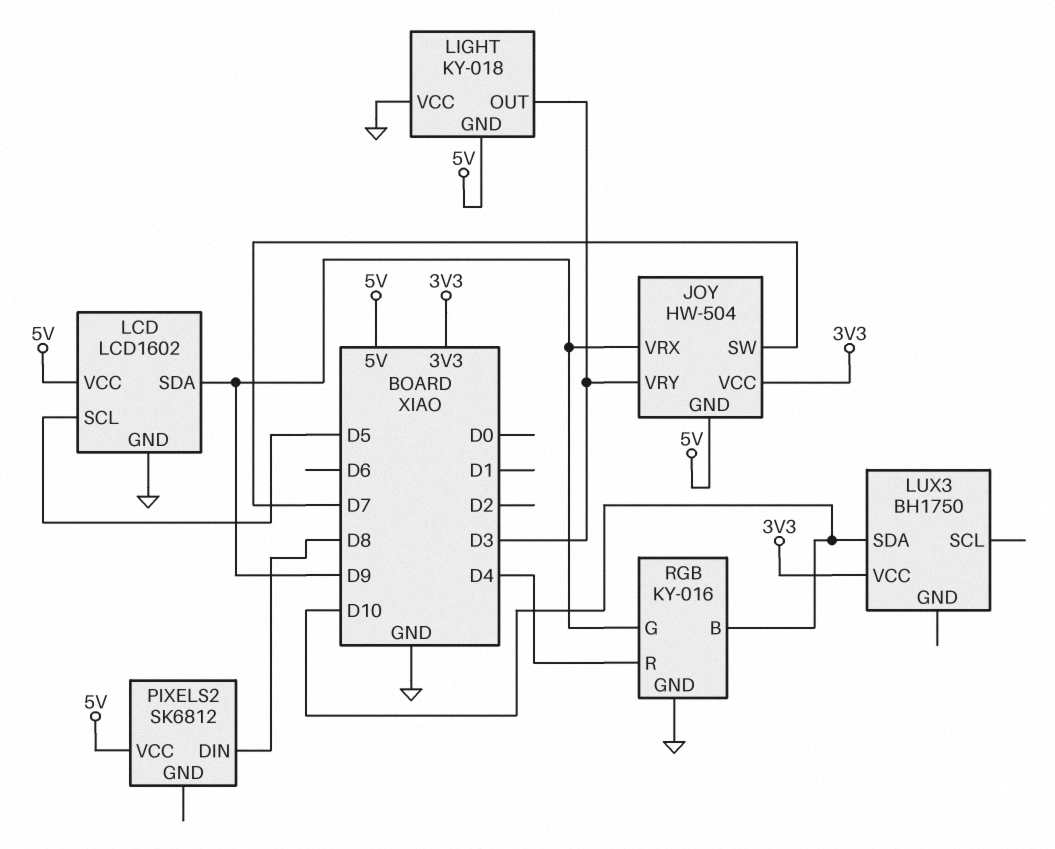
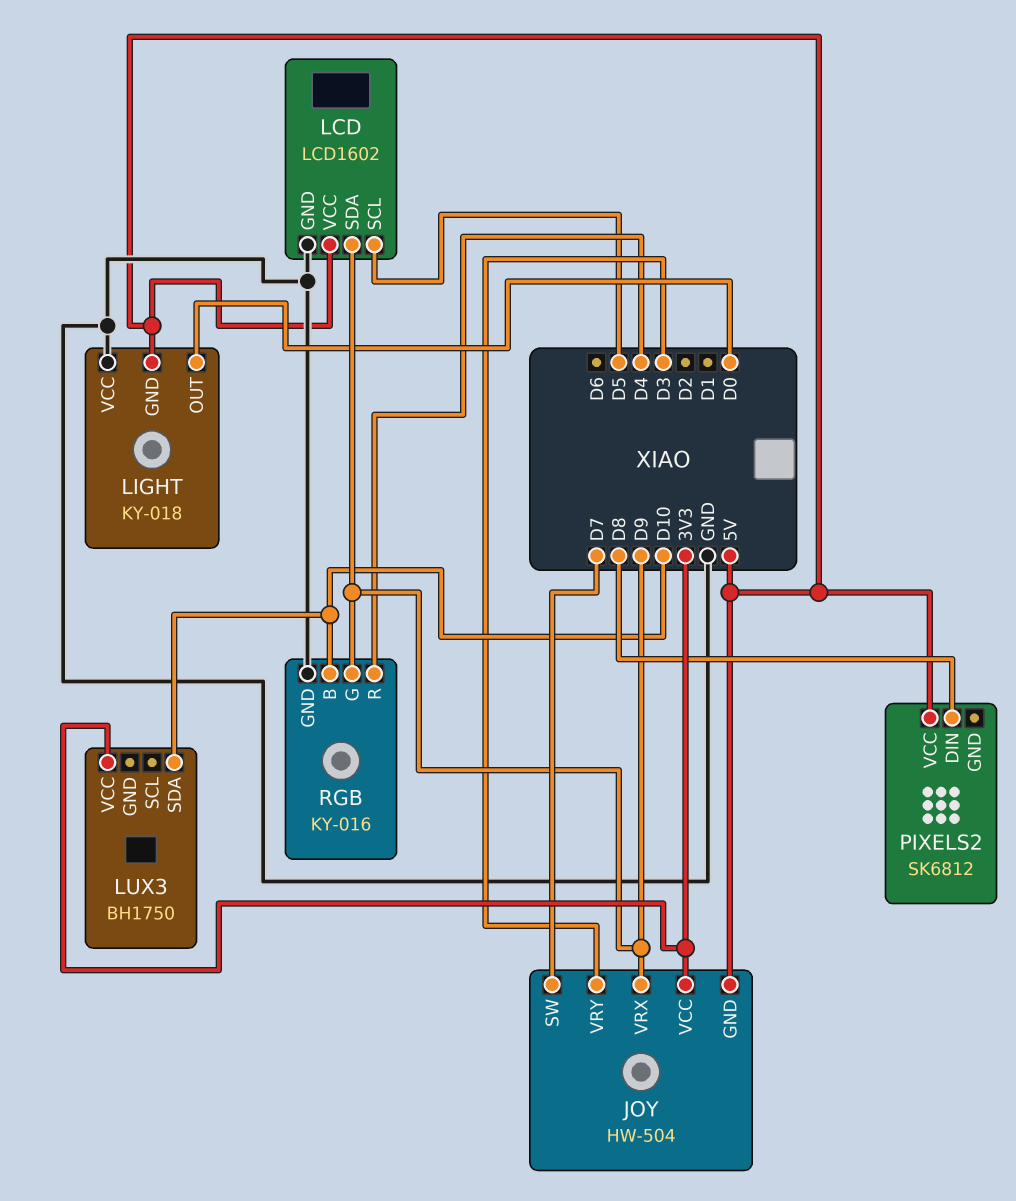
LIGHT pin OUT: D3 -> D0

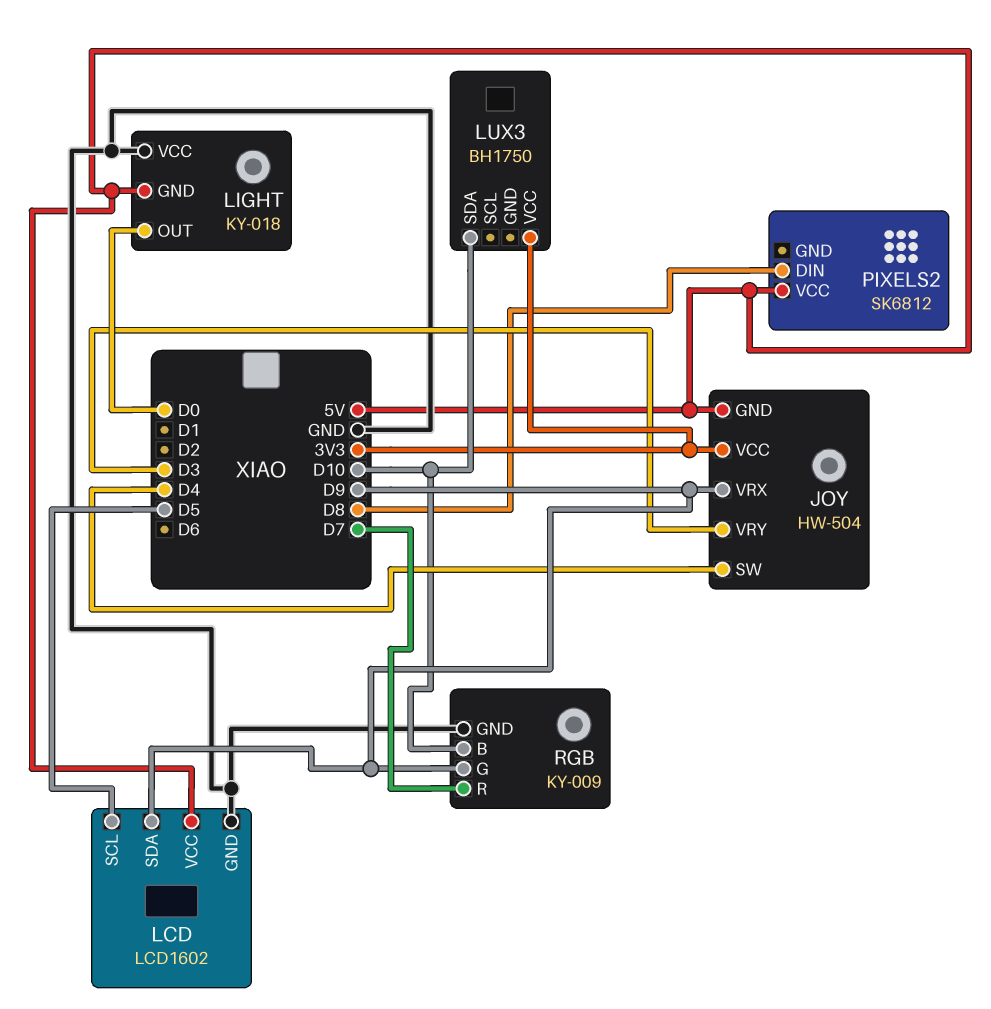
JOY pin SW: D7 -> D4
RGB: KY-016 -> KY-009
RGB pin R: D4 -> D7

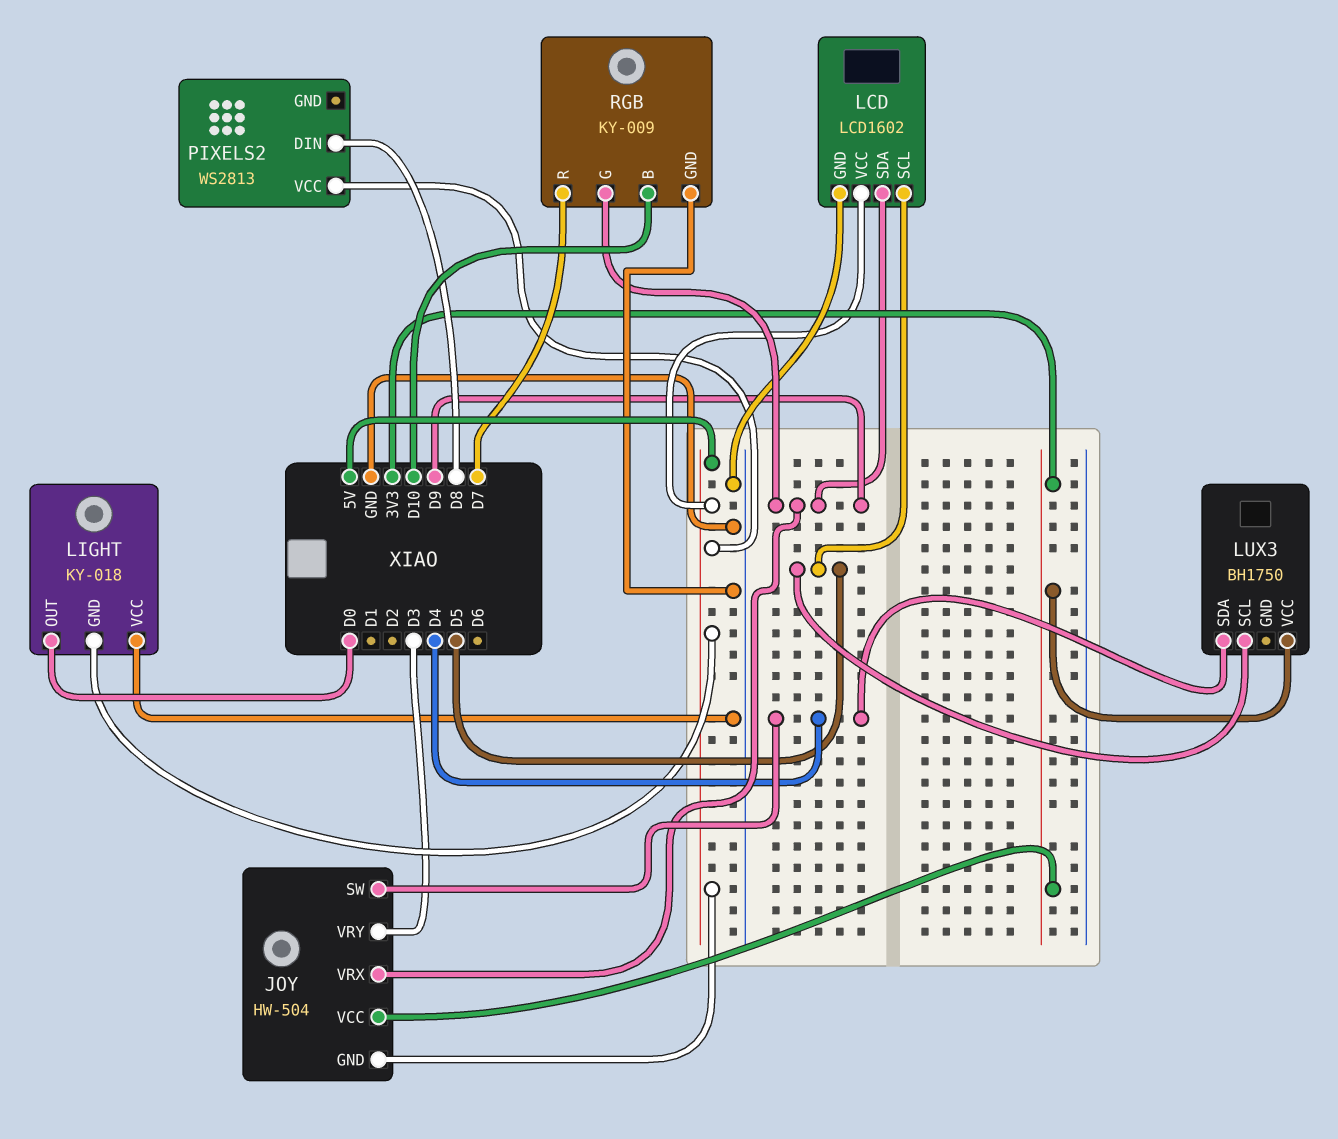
LUX3 pin SCL: none -> D5
LUX3 pin SDA: D10 -> D4
PIXELS2: SK6812 -> WS2813

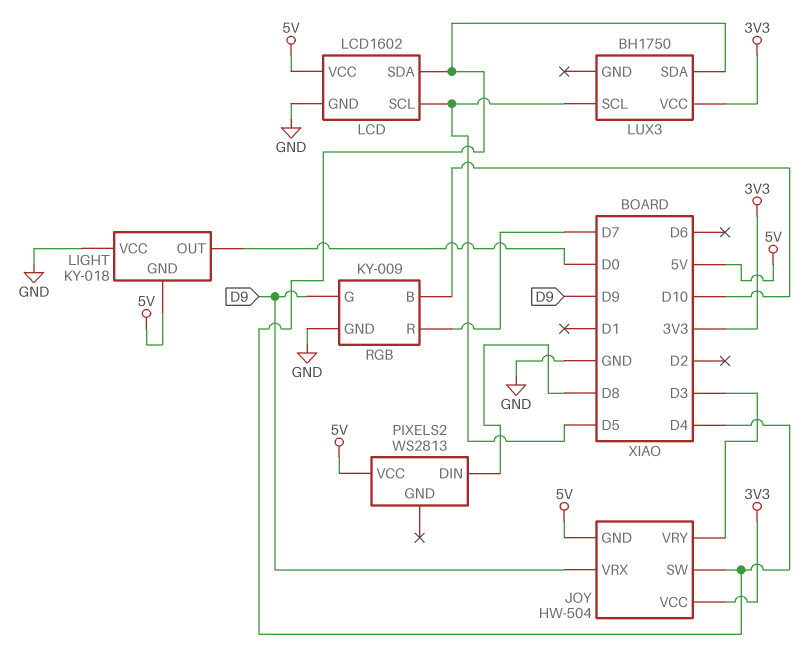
LCD pin SDA: D9 -> D4

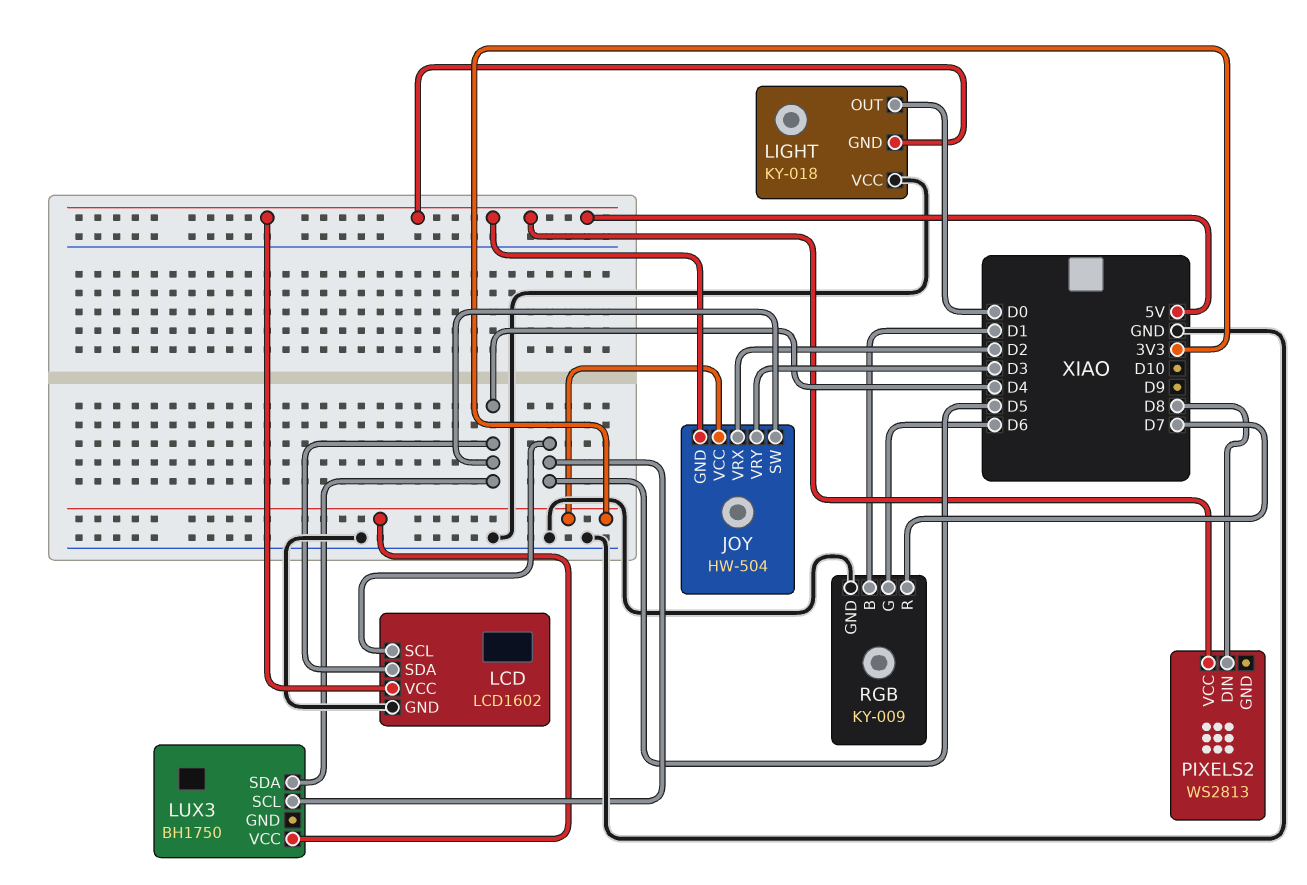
JOY pin VRX: D9 -> D2
RGB pin B: D10 -> D1
RGB pin G: D9 -> D6

